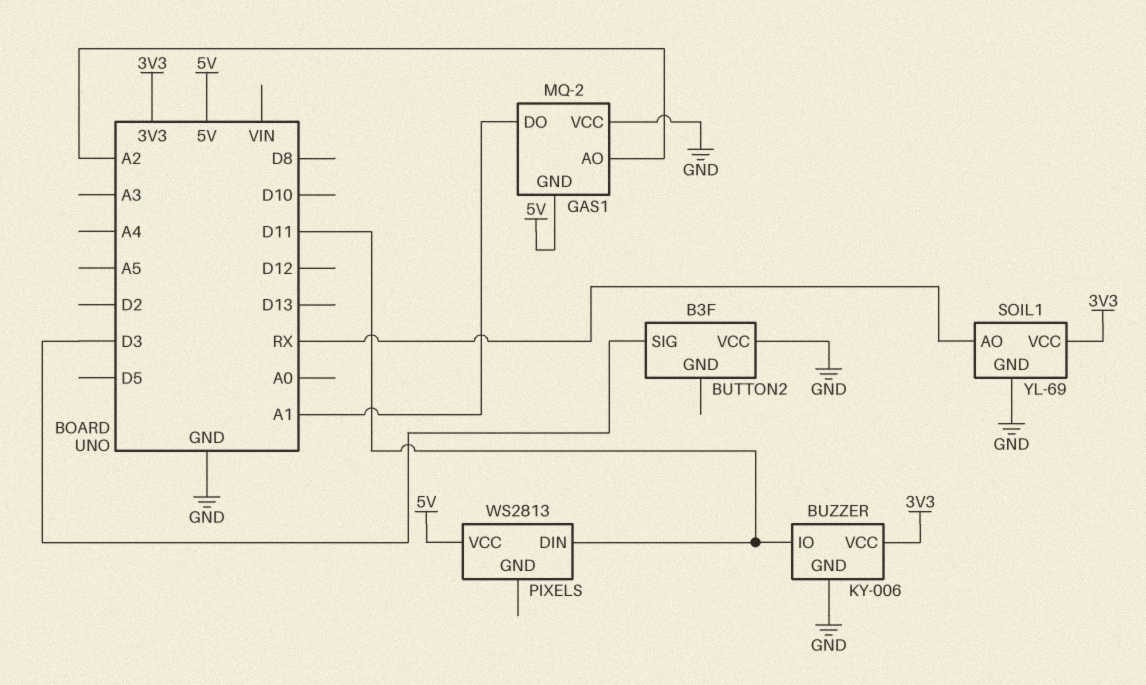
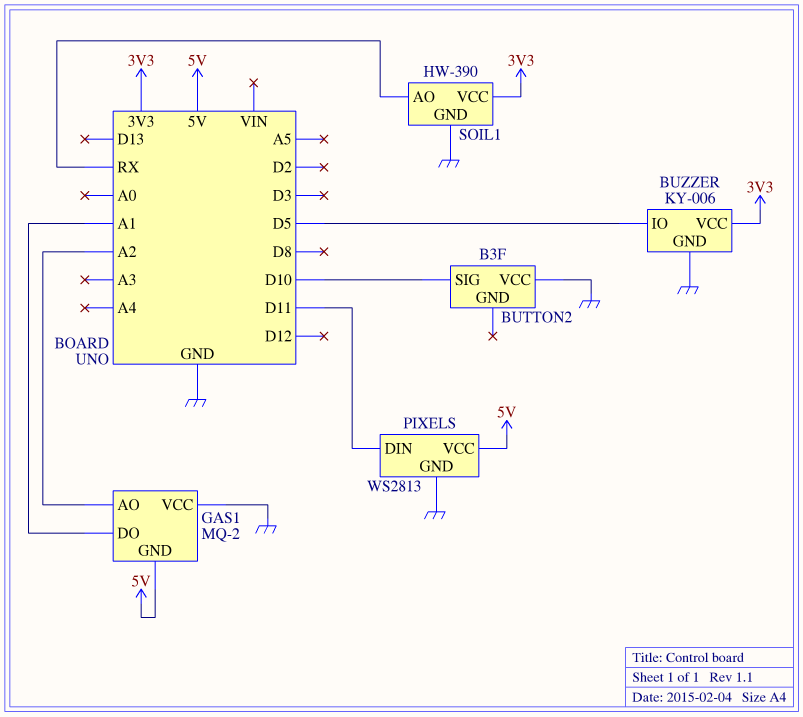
BUTTON2 pin SIG: D3 -> D10
BUZZER pin IO: D11 -> D5
PIXELS pin GND: none -> GND
SOIL1: YL-69 -> HW-390

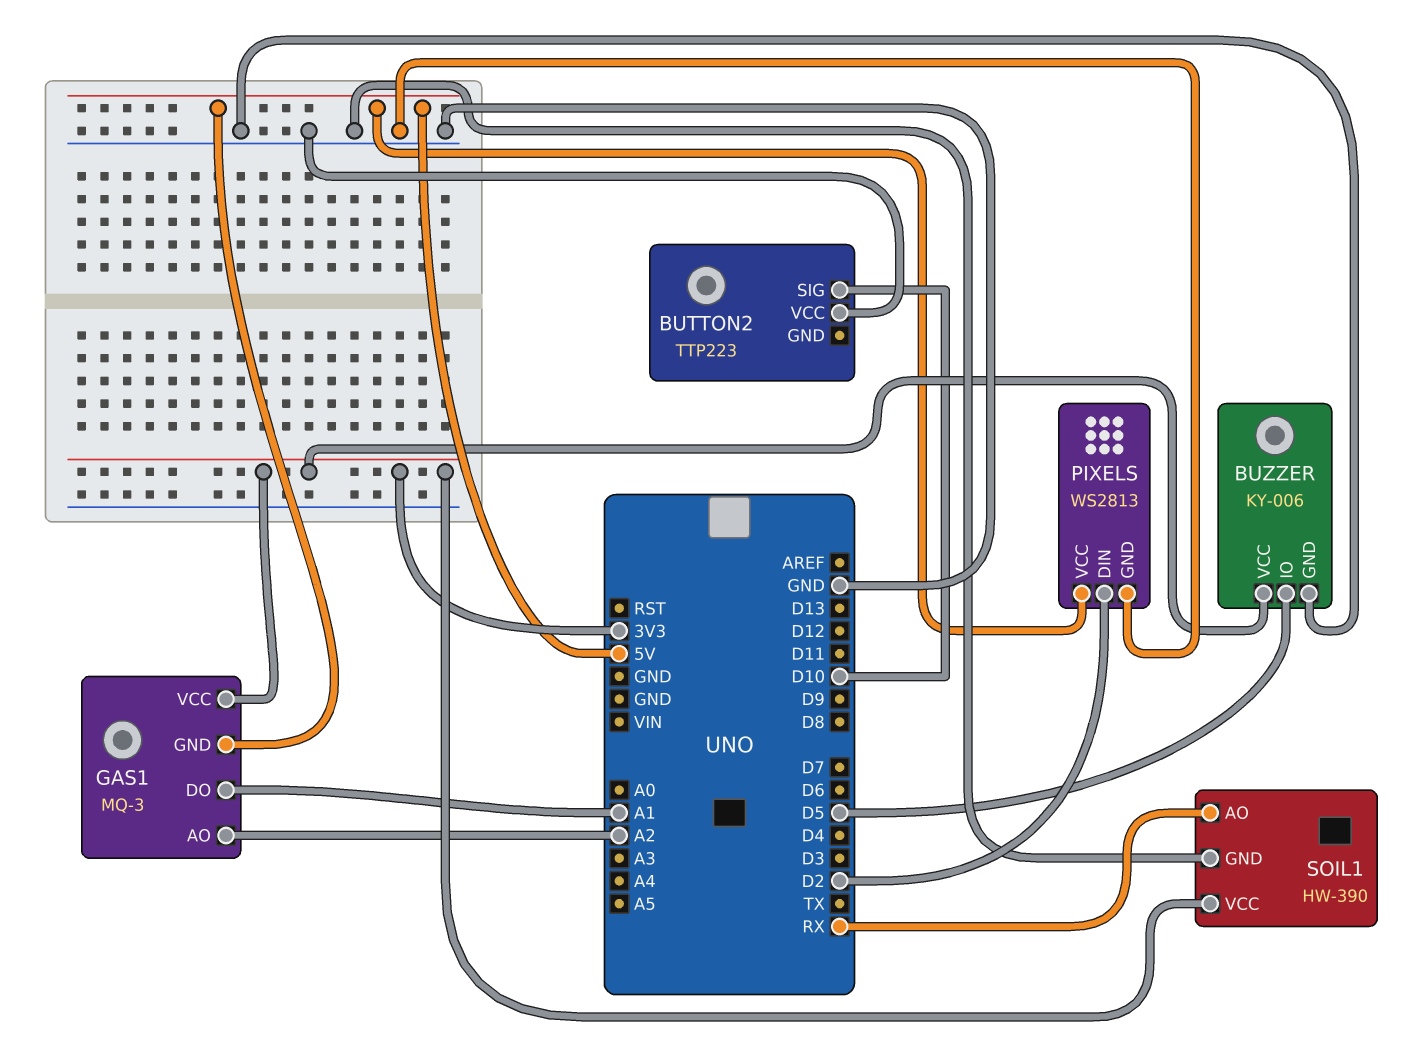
BUTTON2: B3F -> TTP223
GAS1: MQ-2 -> MQ-3
GAS1 pin VCC: GND -> 3V3
PIXELS pin DIN: D11 -> D2

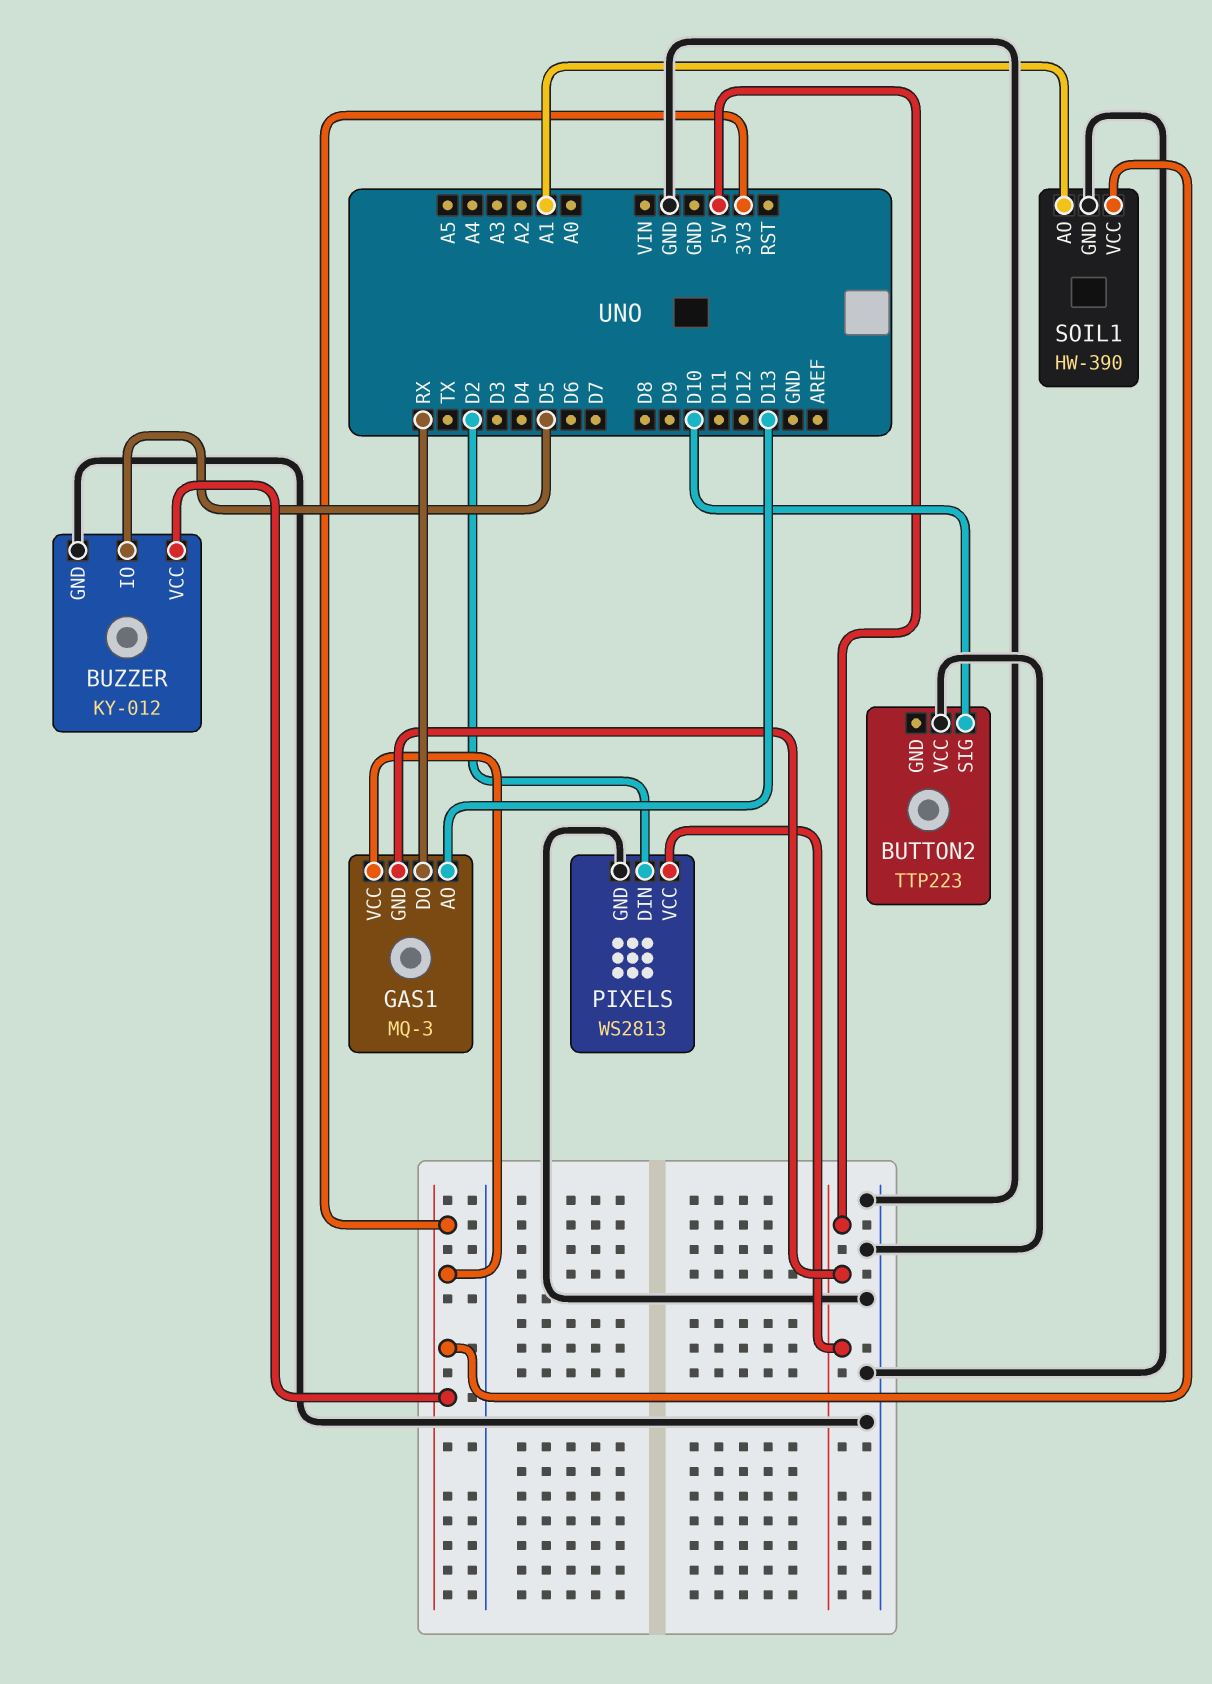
BUZZER: KY-006 -> KY-012
GAS1 pin AO: A2 -> D13
GAS1 pin DO: A1 -> RX
SOIL1 pin AO: RX -> A1

